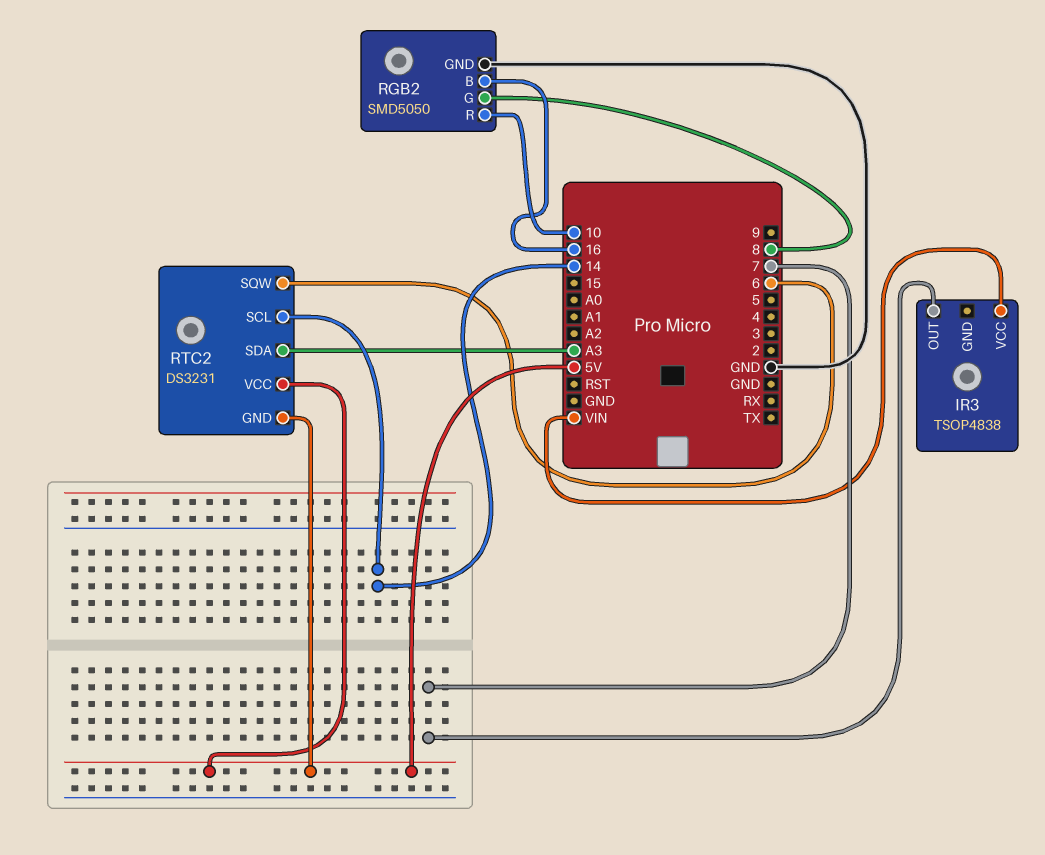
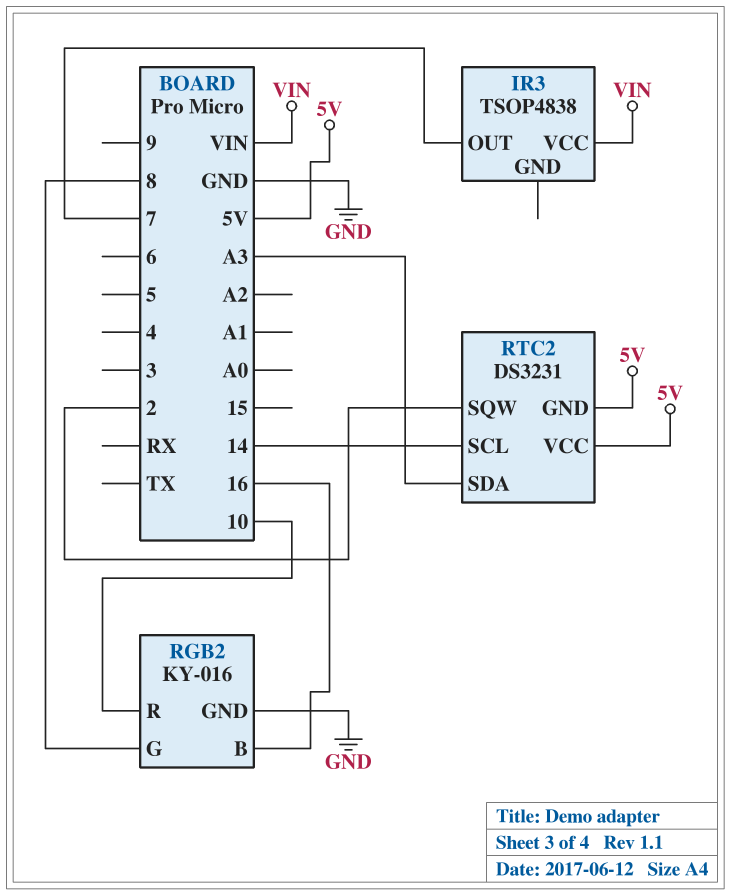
RGB2: SMD5050 -> KY-016
RTC2 pin SQW: 6 -> 2

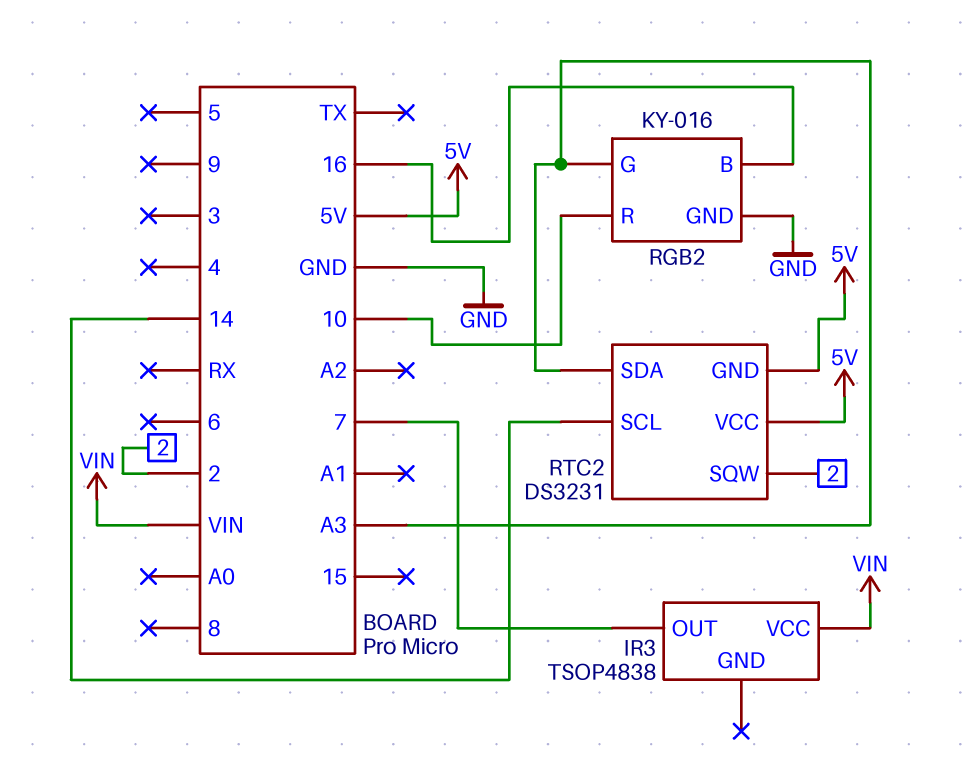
RGB2 pin G: 8 -> A3

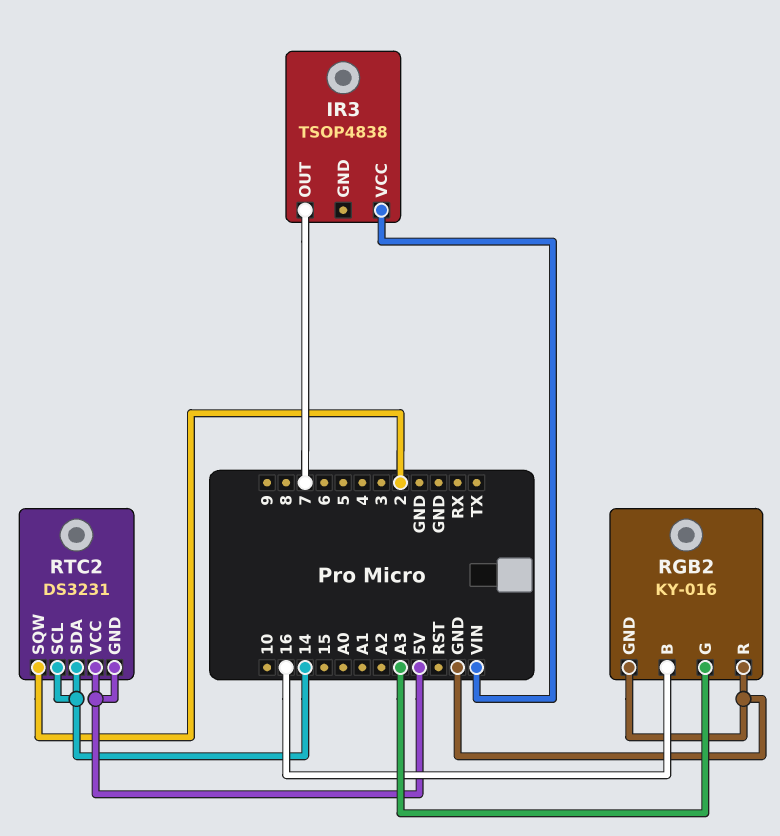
RGB2 pin R: 10 -> GND
RTC2 pin SDA: A3 -> 14

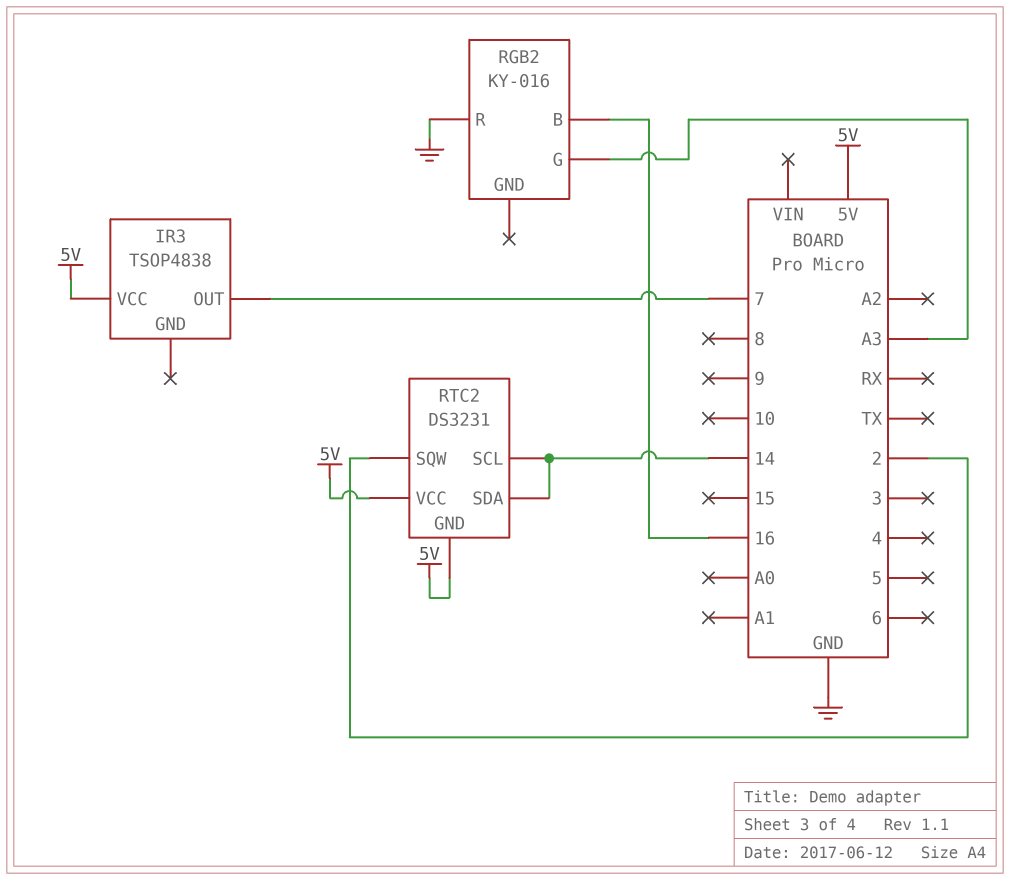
IR3 pin VCC: VIN -> 5V
RGB2 pin GND: GND -> none

